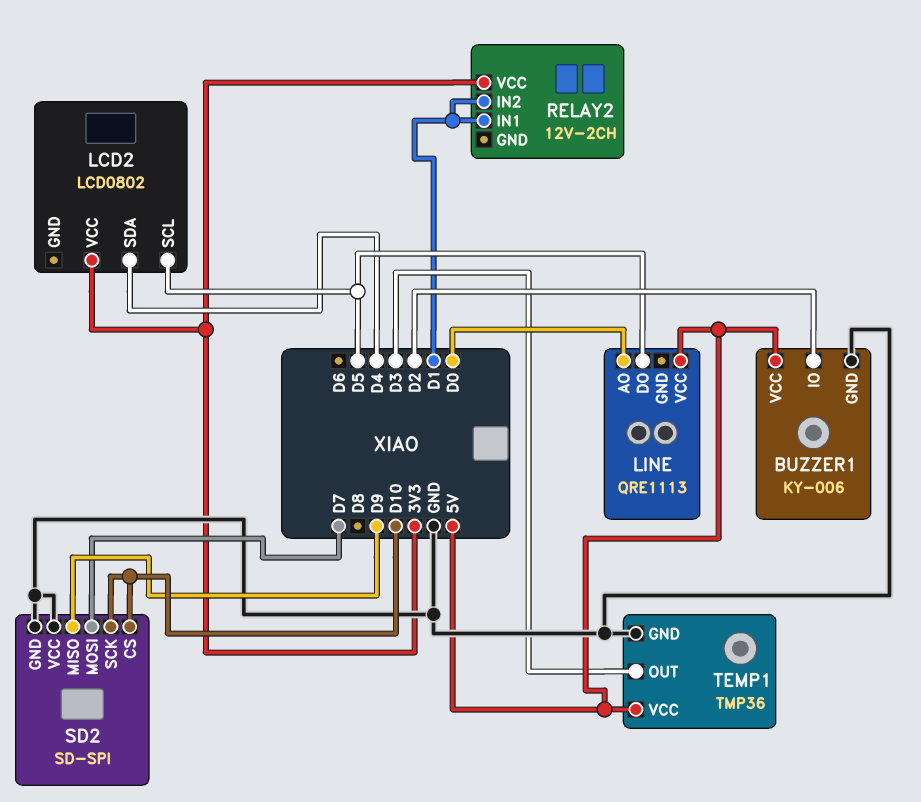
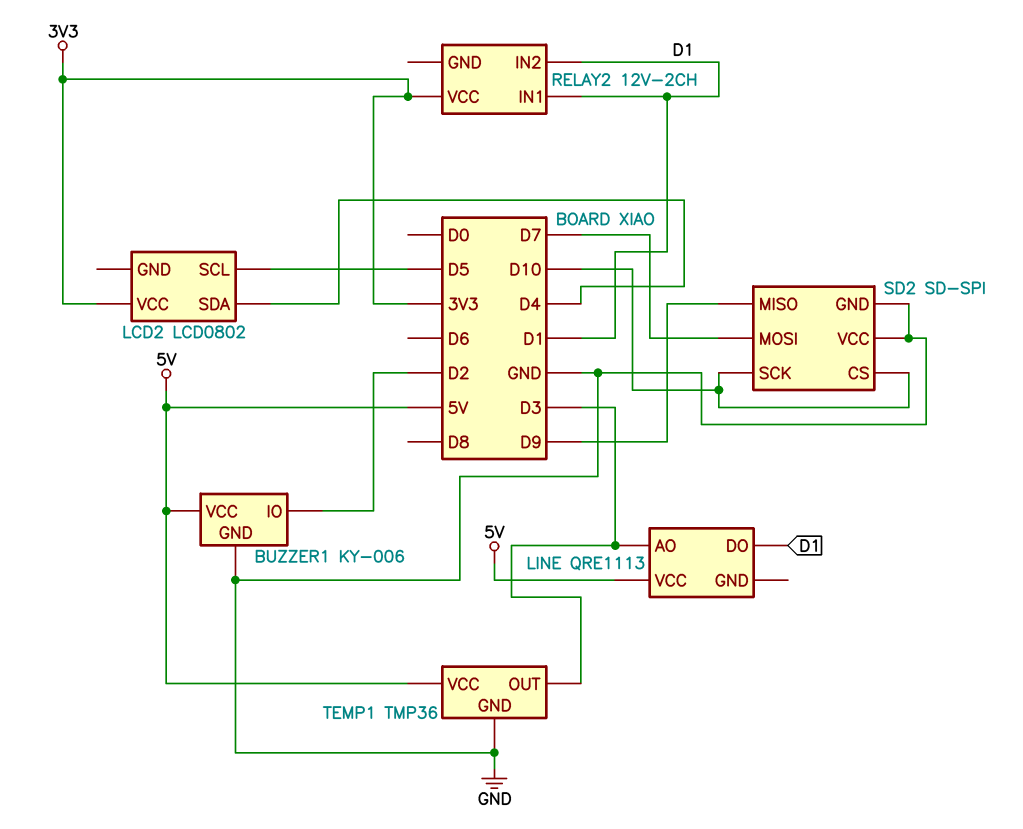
LINE pin AO: D0 -> D3
LINE pin DO: D5 -> D1

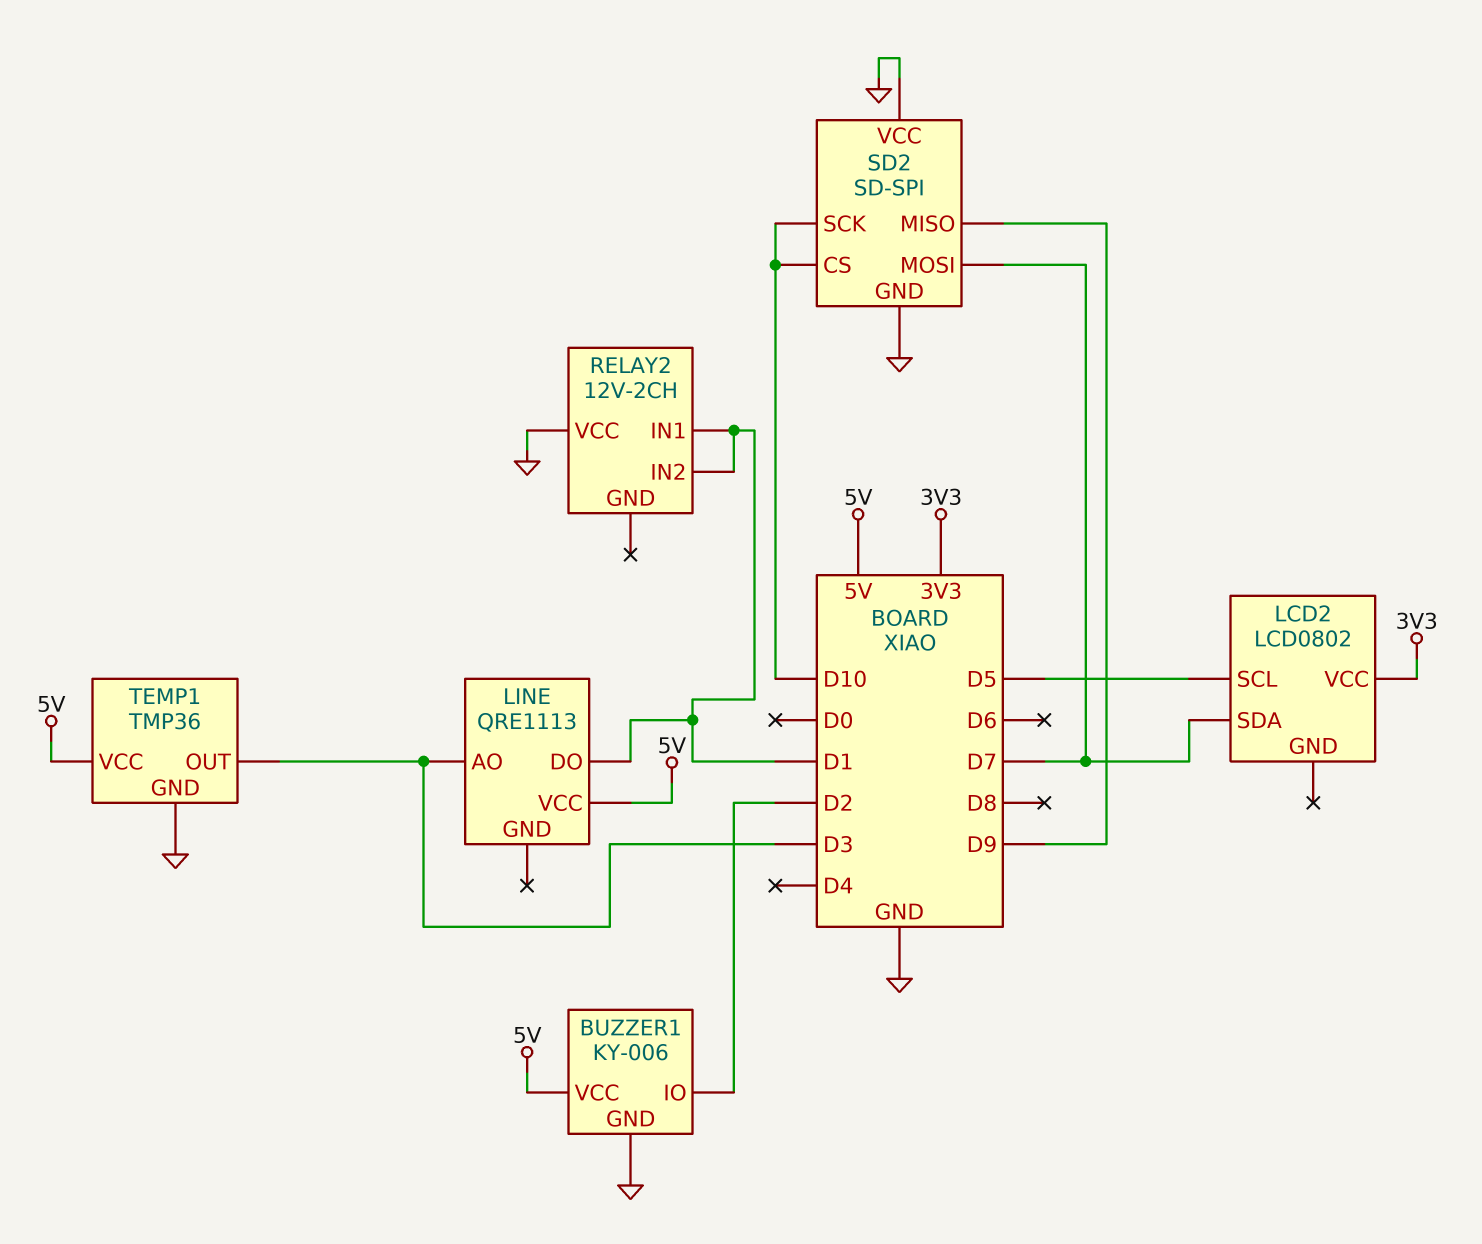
LCD2 pin SDA: D4 -> D7
RELAY2 pin VCC: 3V3 -> GND

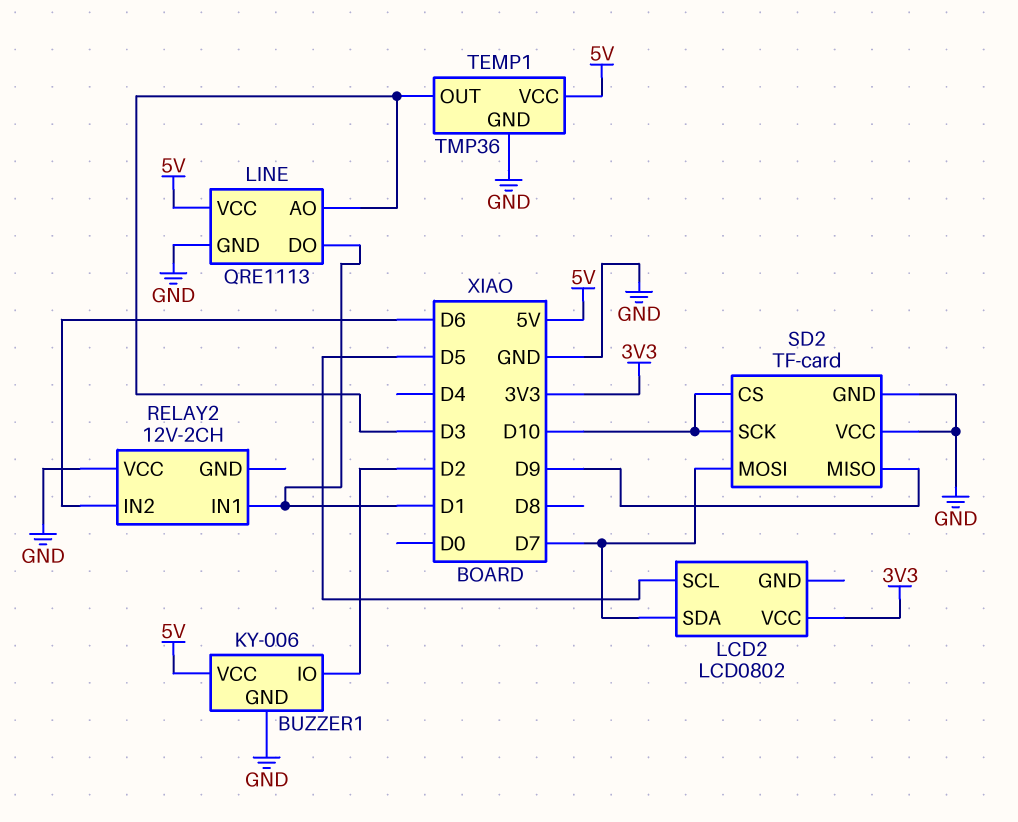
LINE pin GND: none -> GND
RELAY2 pin IN2: D1 -> D6
SD2: SD-SPI -> TF-card

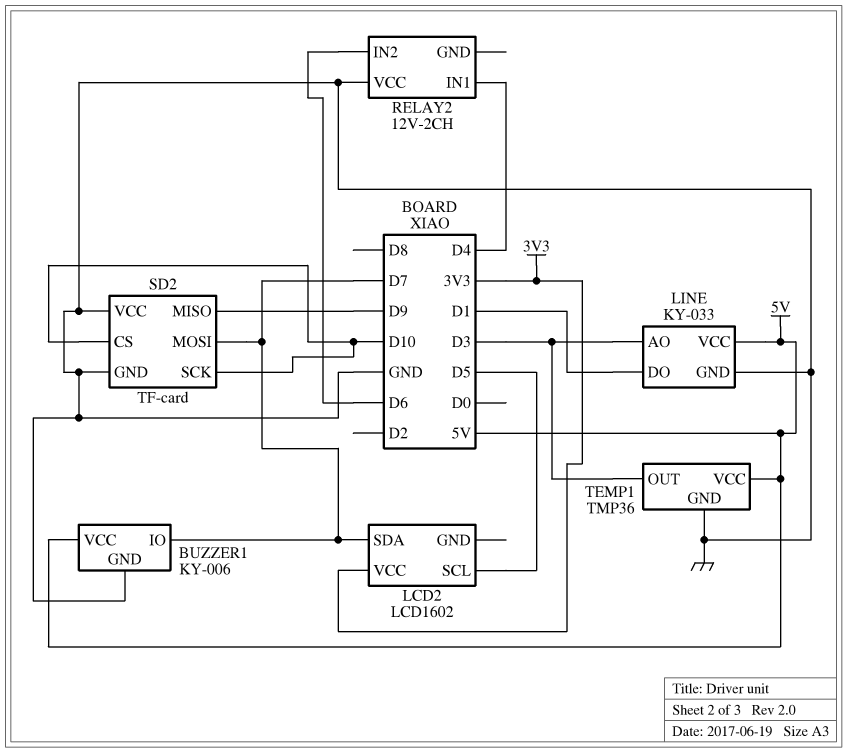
BUZZER1 pin IO: D2 -> D7
LCD2: LCD0802 -> LCD1602
LINE: QRE1113 -> KY-033
RELAY2 pin IN1: D1 -> D4

